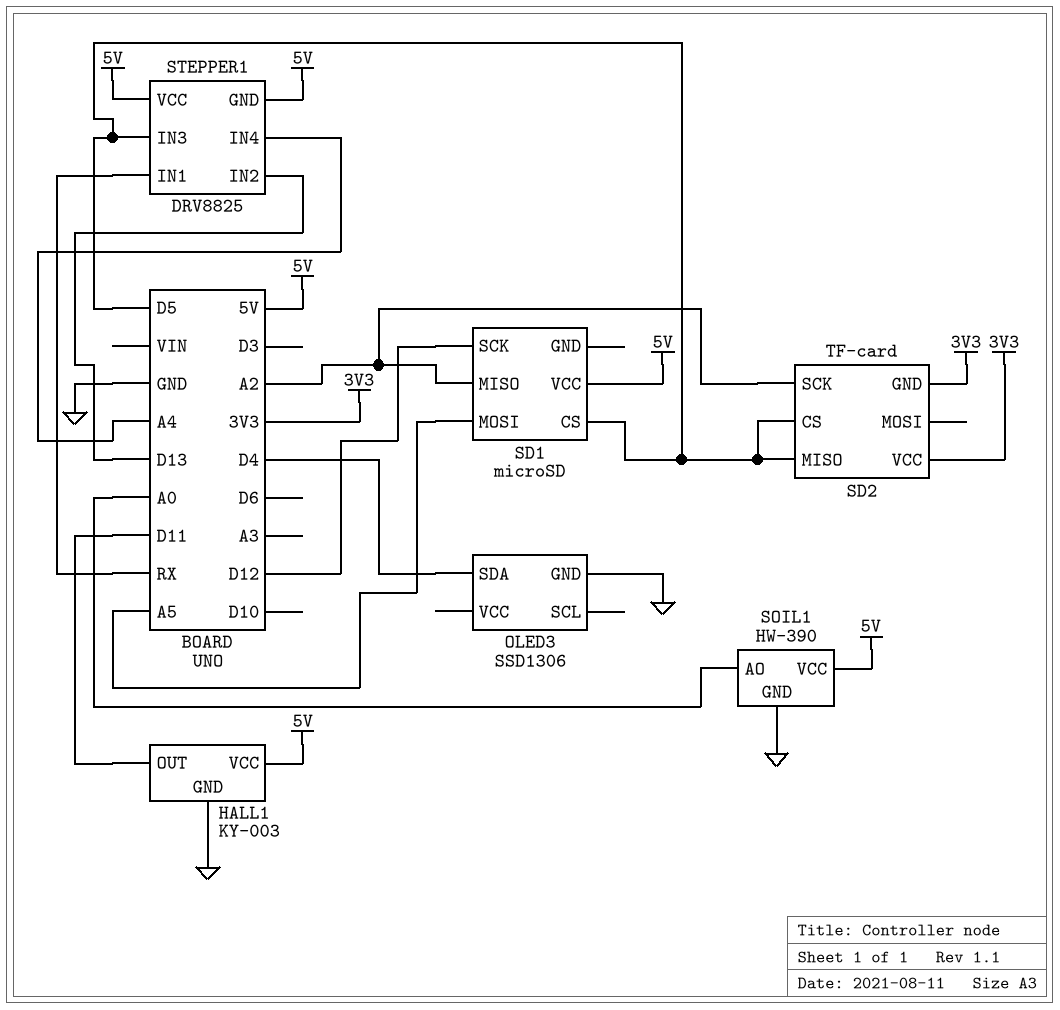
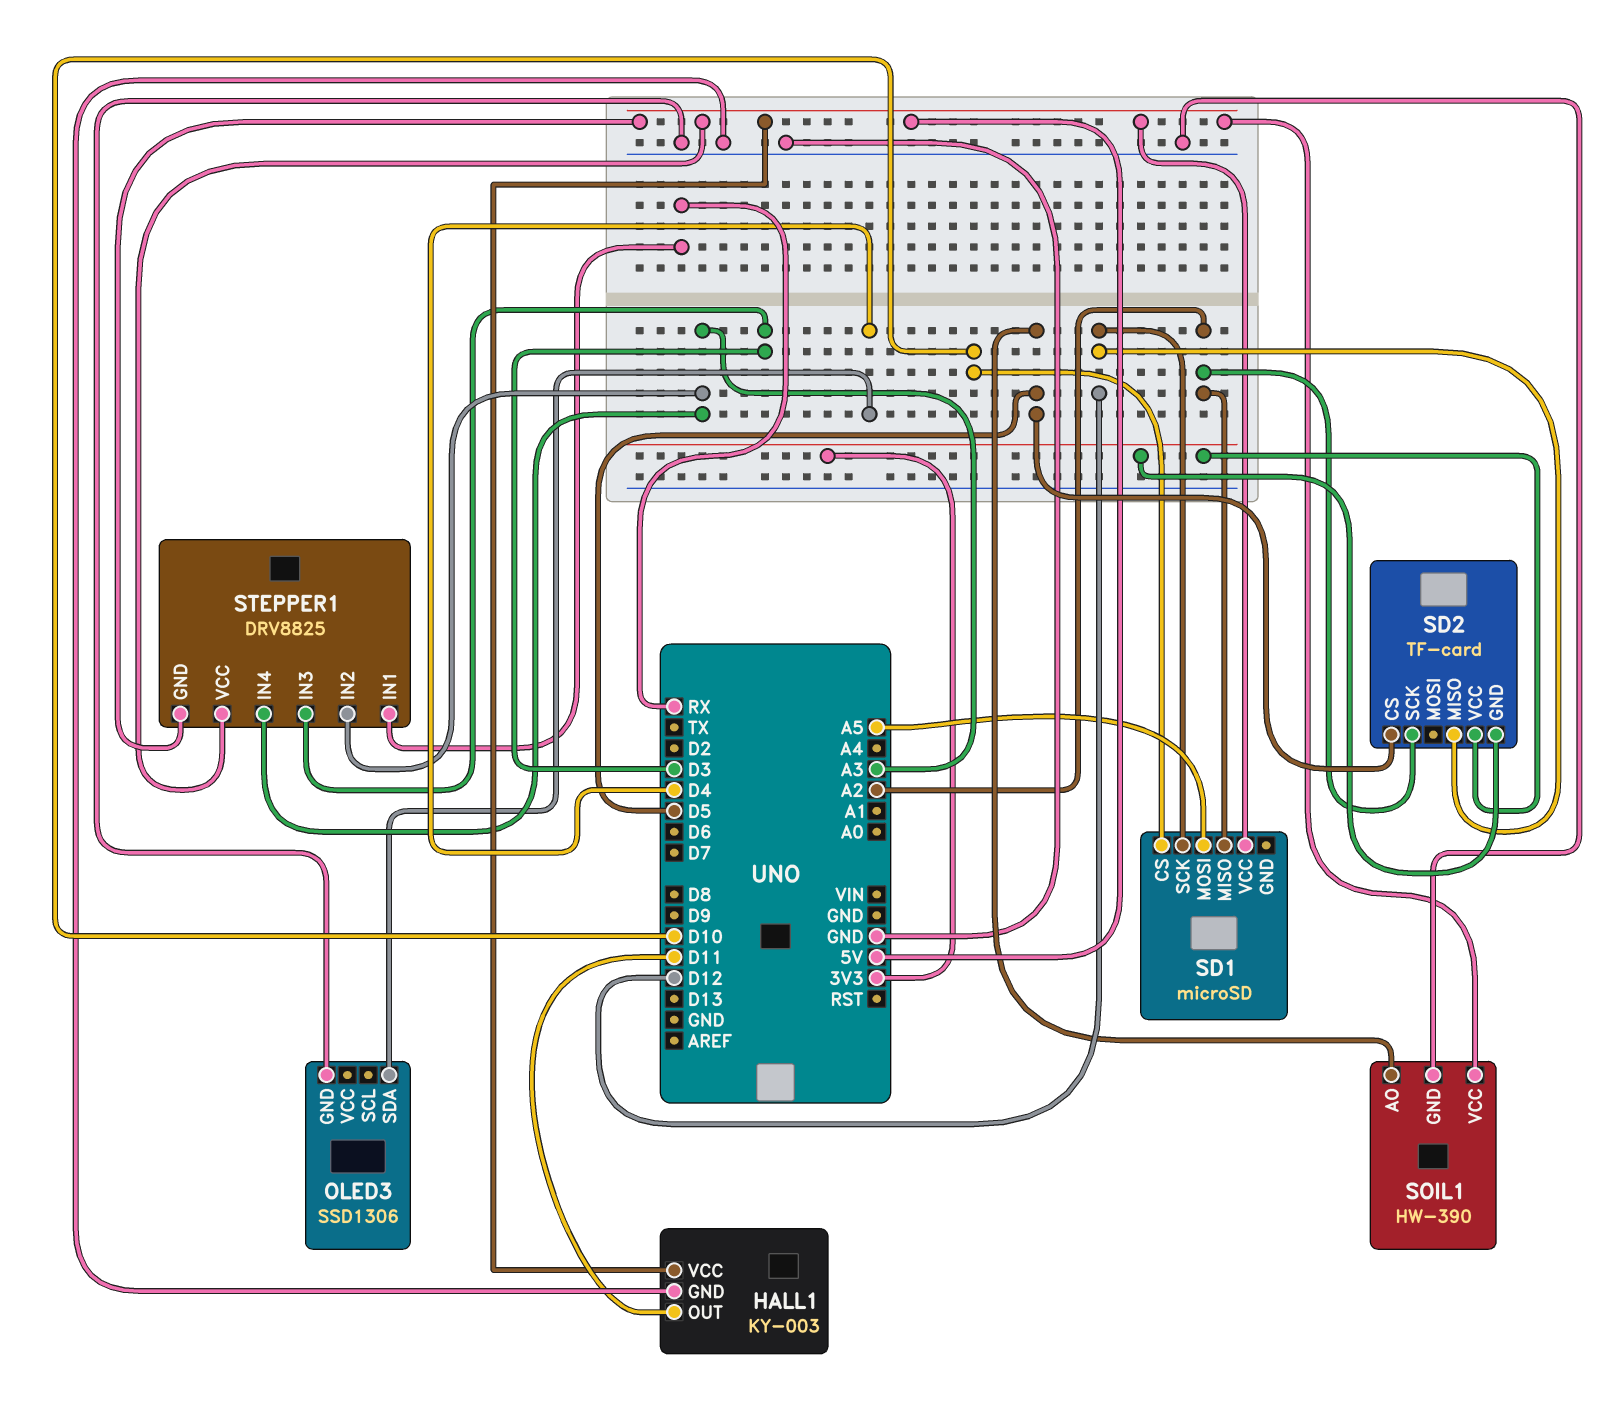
SD1 pin CS: D5 -> D10
SD2 pin MISO: D5 -> D12
SOIL1 pin AO: A0 -> D5
STEPPER1 pin IN2: D13 -> A3
STEPPER1 pin IN3: D5 -> D3
STEPPER1 pin IN4: A4 -> A3

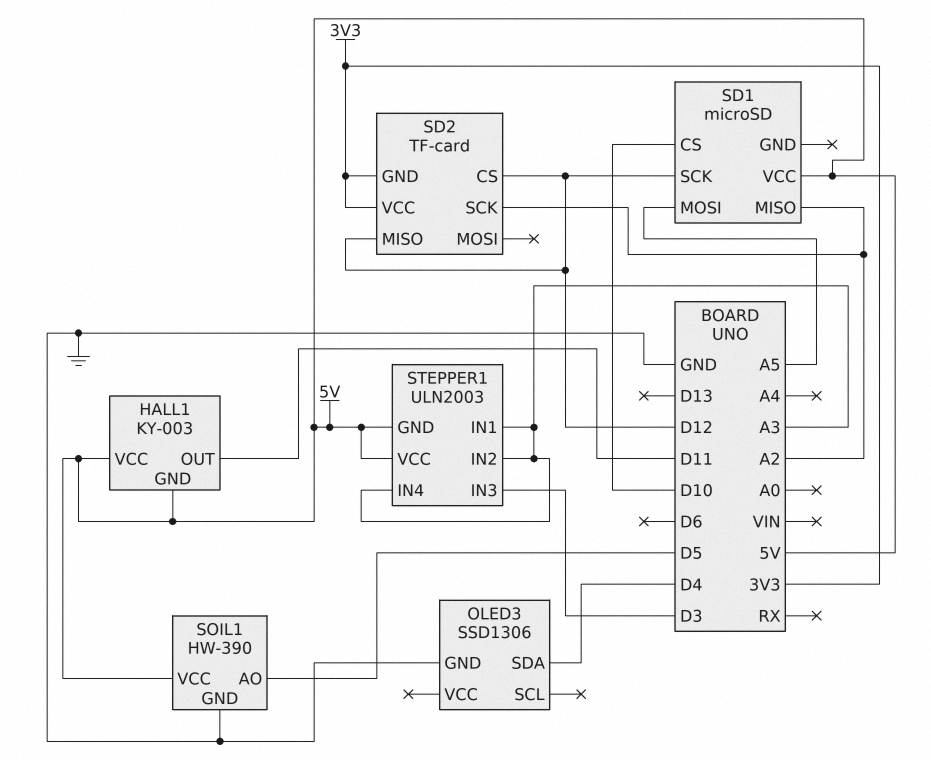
HALL1 pin GND: GND -> 5V
SD2 pin CS: D5 -> D12
STEPPER1: DRV8825 -> ULN2003
STEPPER1 pin IN1: RX -> A3

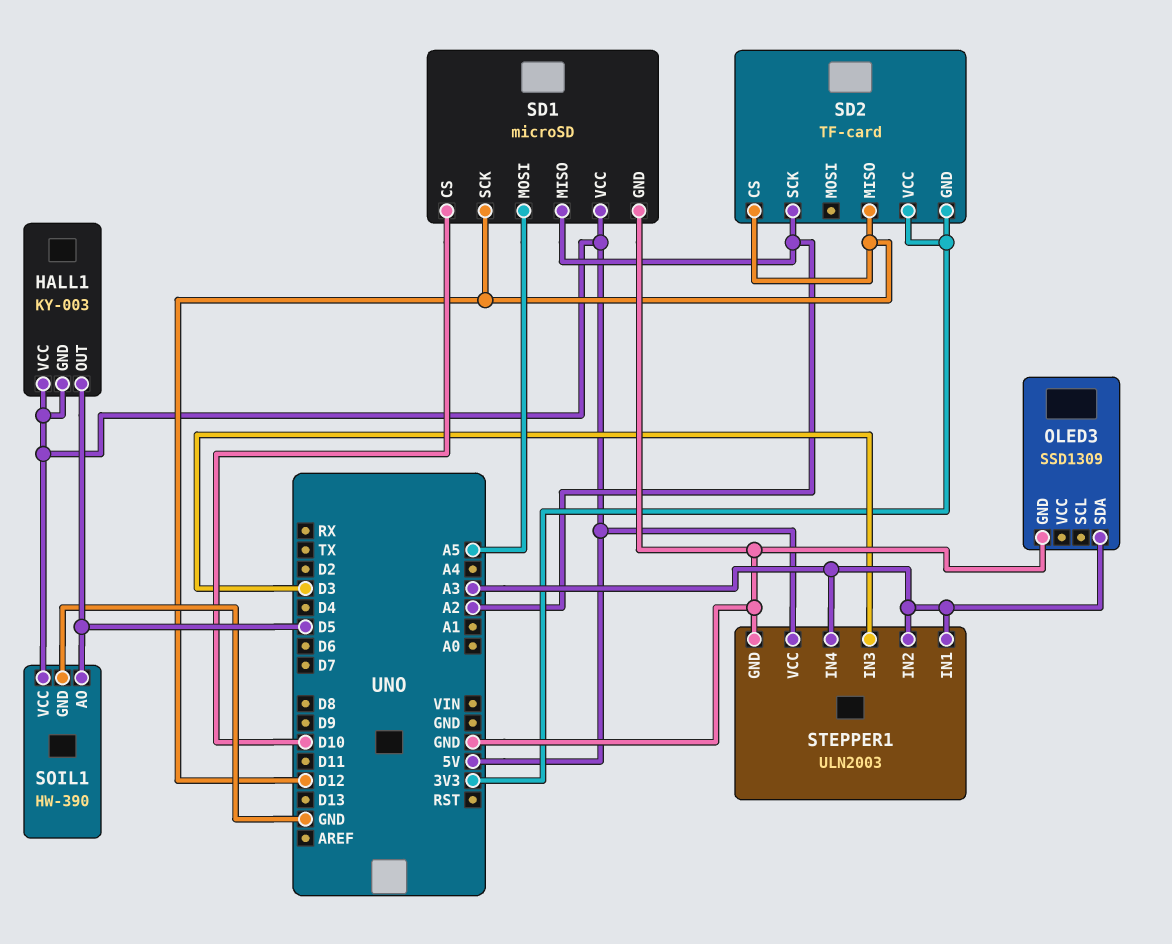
HALL1 pin OUT: D11 -> D5
OLED3: SSD1306 -> SSD1309
OLED3 pin SDA: D4 -> A3
SD1 pin GND: none -> GND
STEPPER1 pin GND: 5V -> GND

